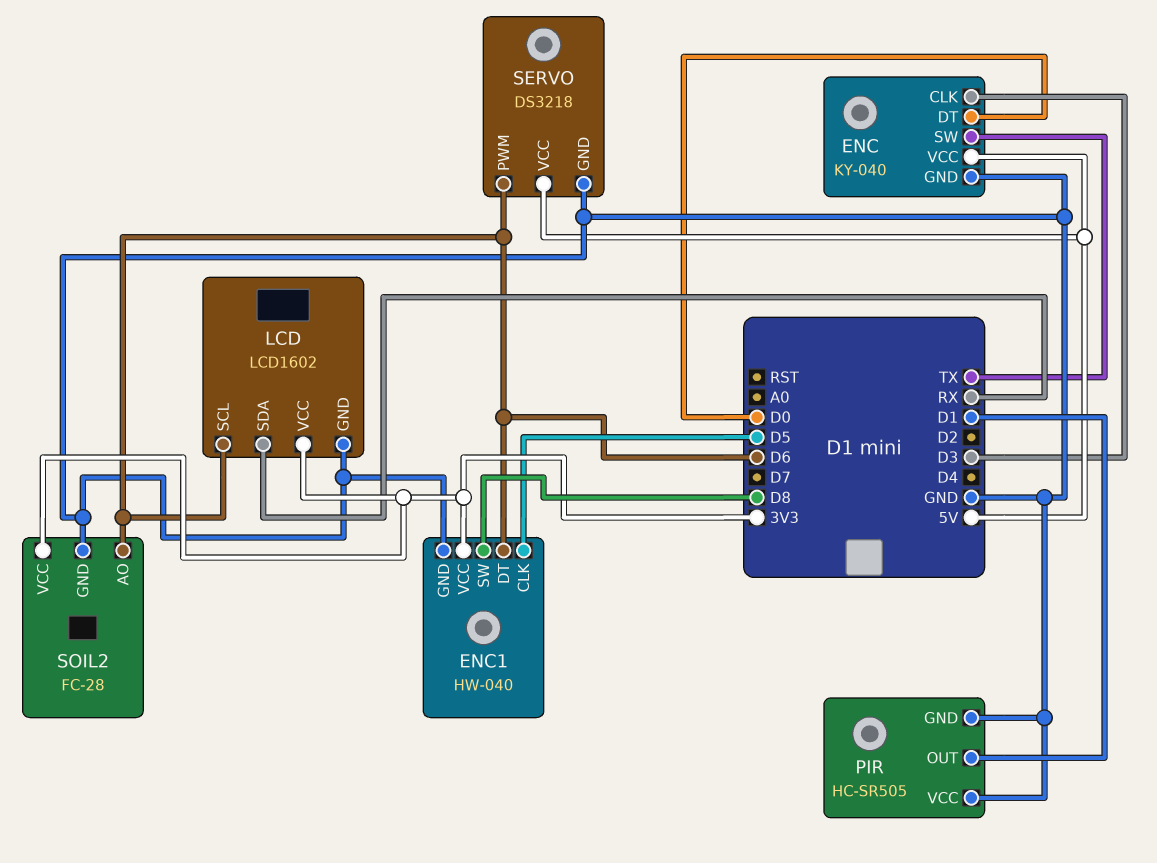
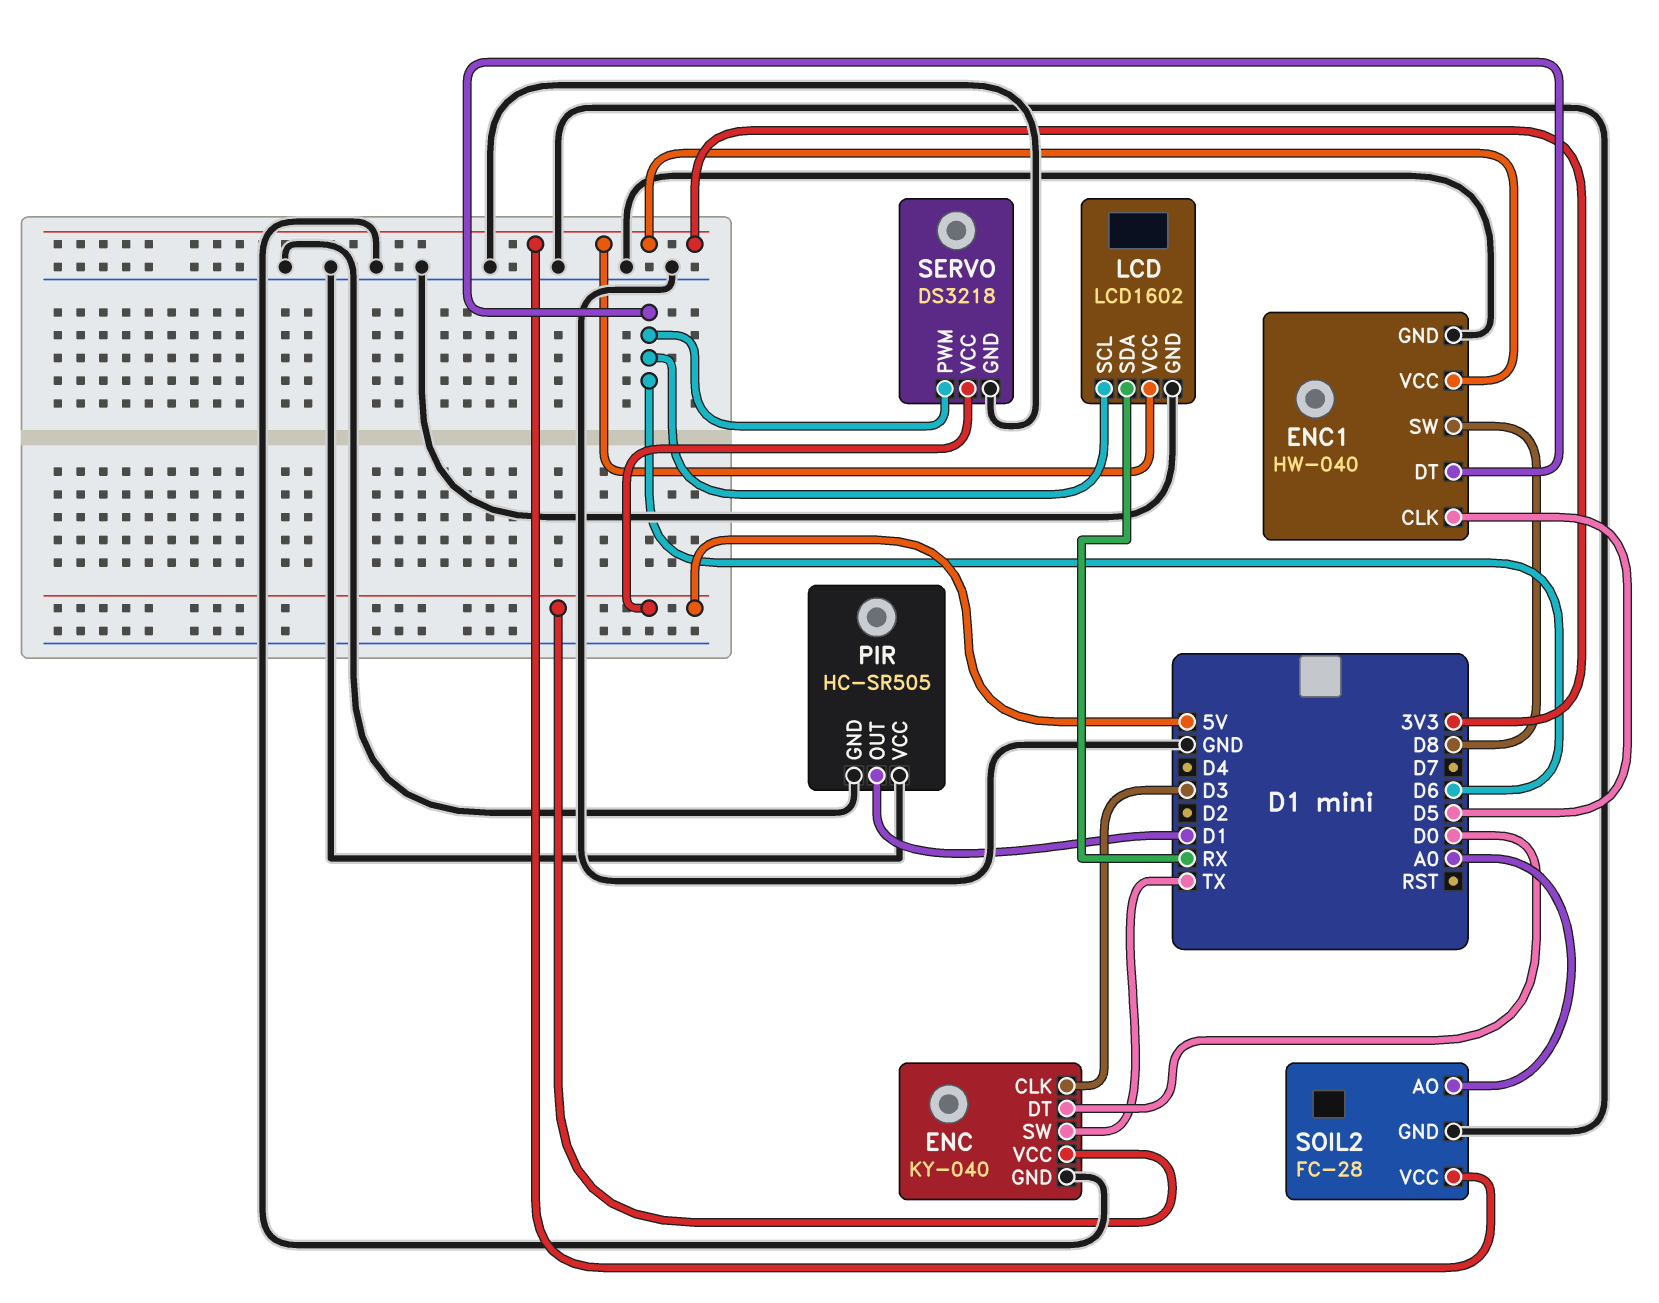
SOIL2 pin AO: D6 -> A0

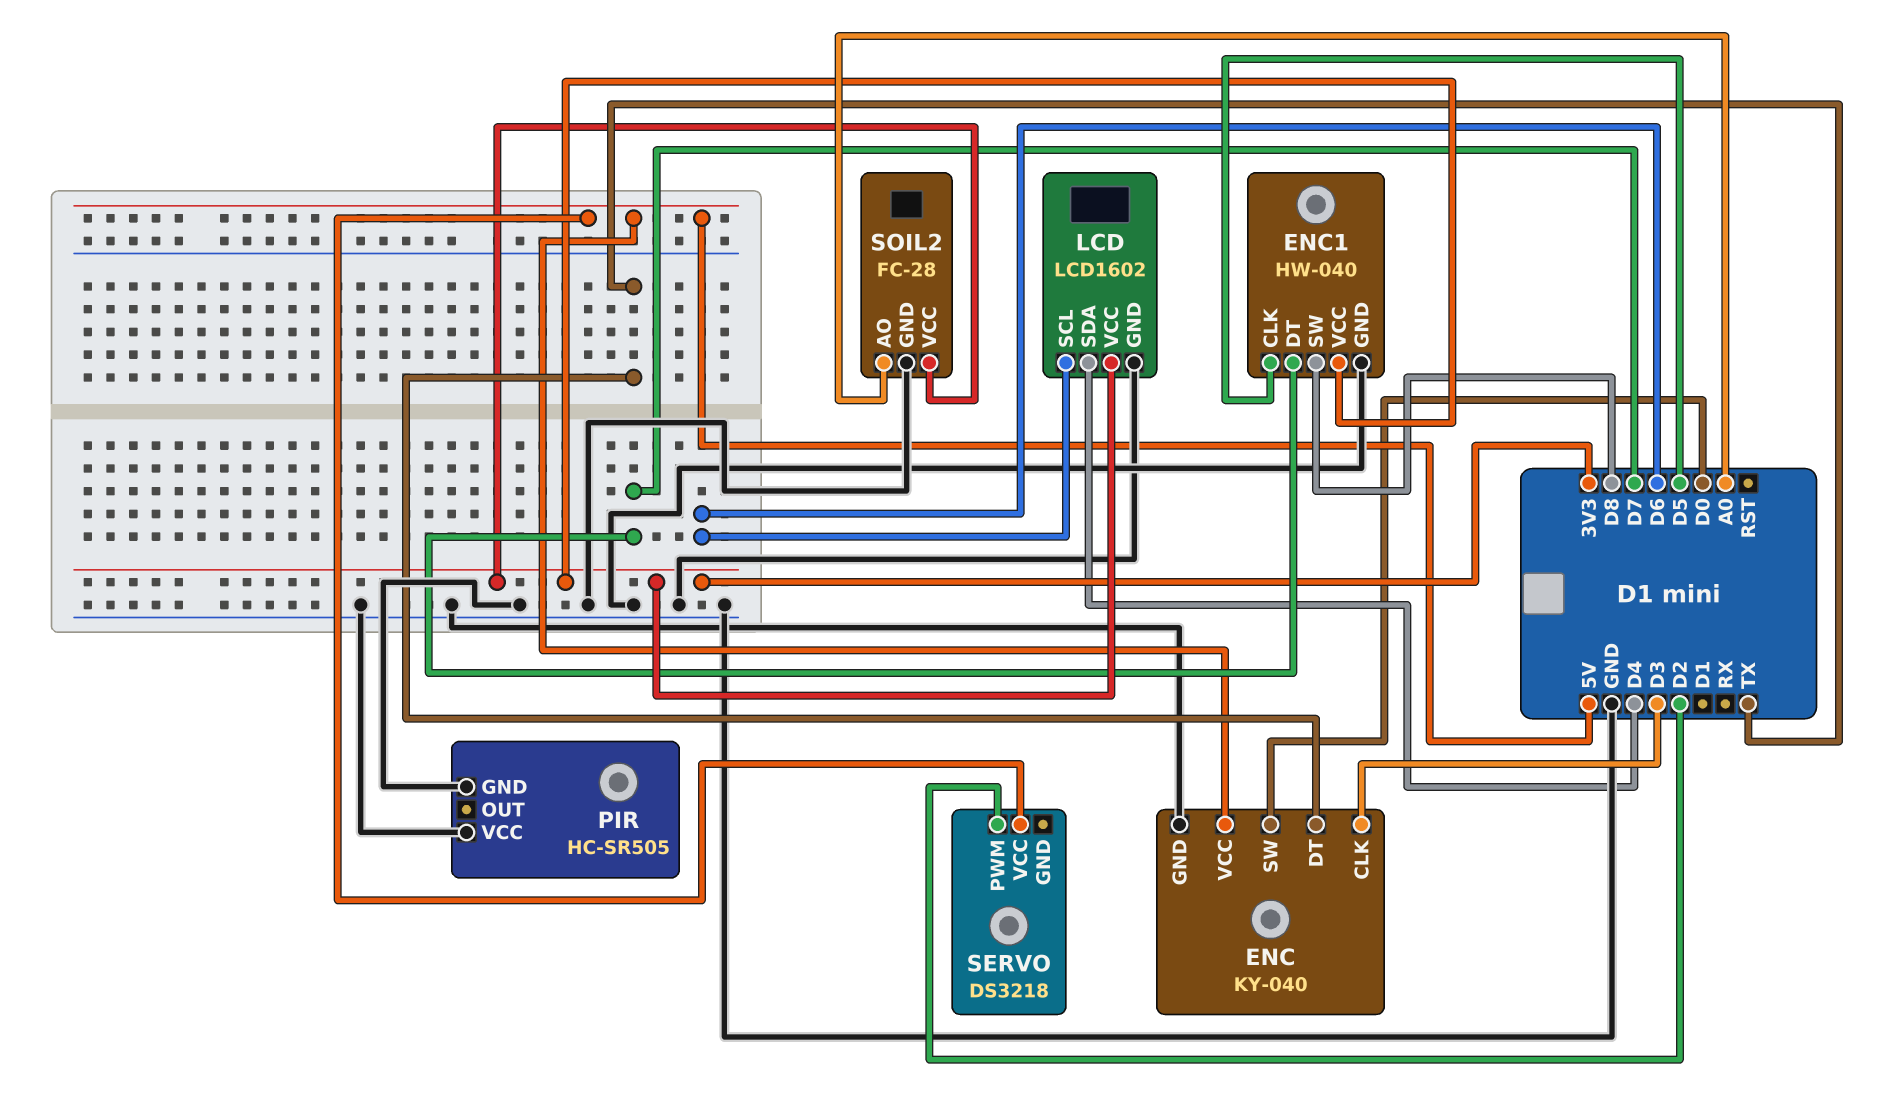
ENC pin DT: D0 -> TX
ENC pin SW: TX -> D0
ENC1 pin DT: D6 -> D7
LCD pin SDA: RX -> D4
PIR pin OUT: D1 -> none
SERVO pin GND: GND -> none
SERVO pin PWM: D6 -> D2

